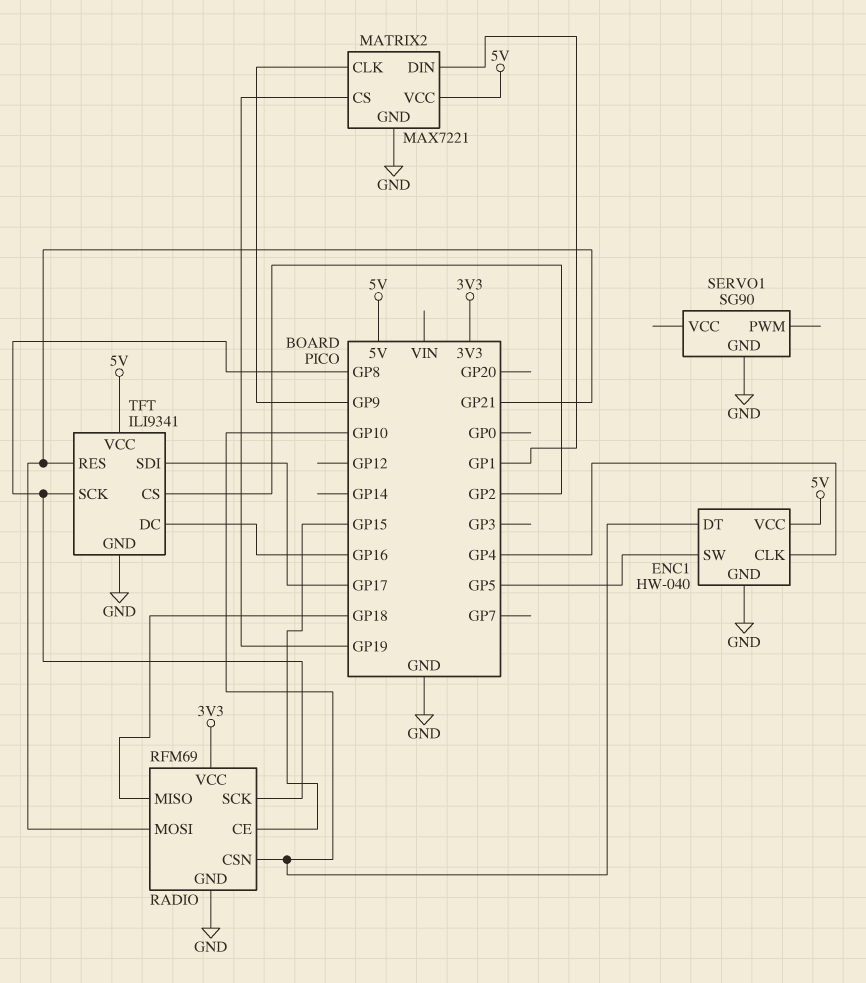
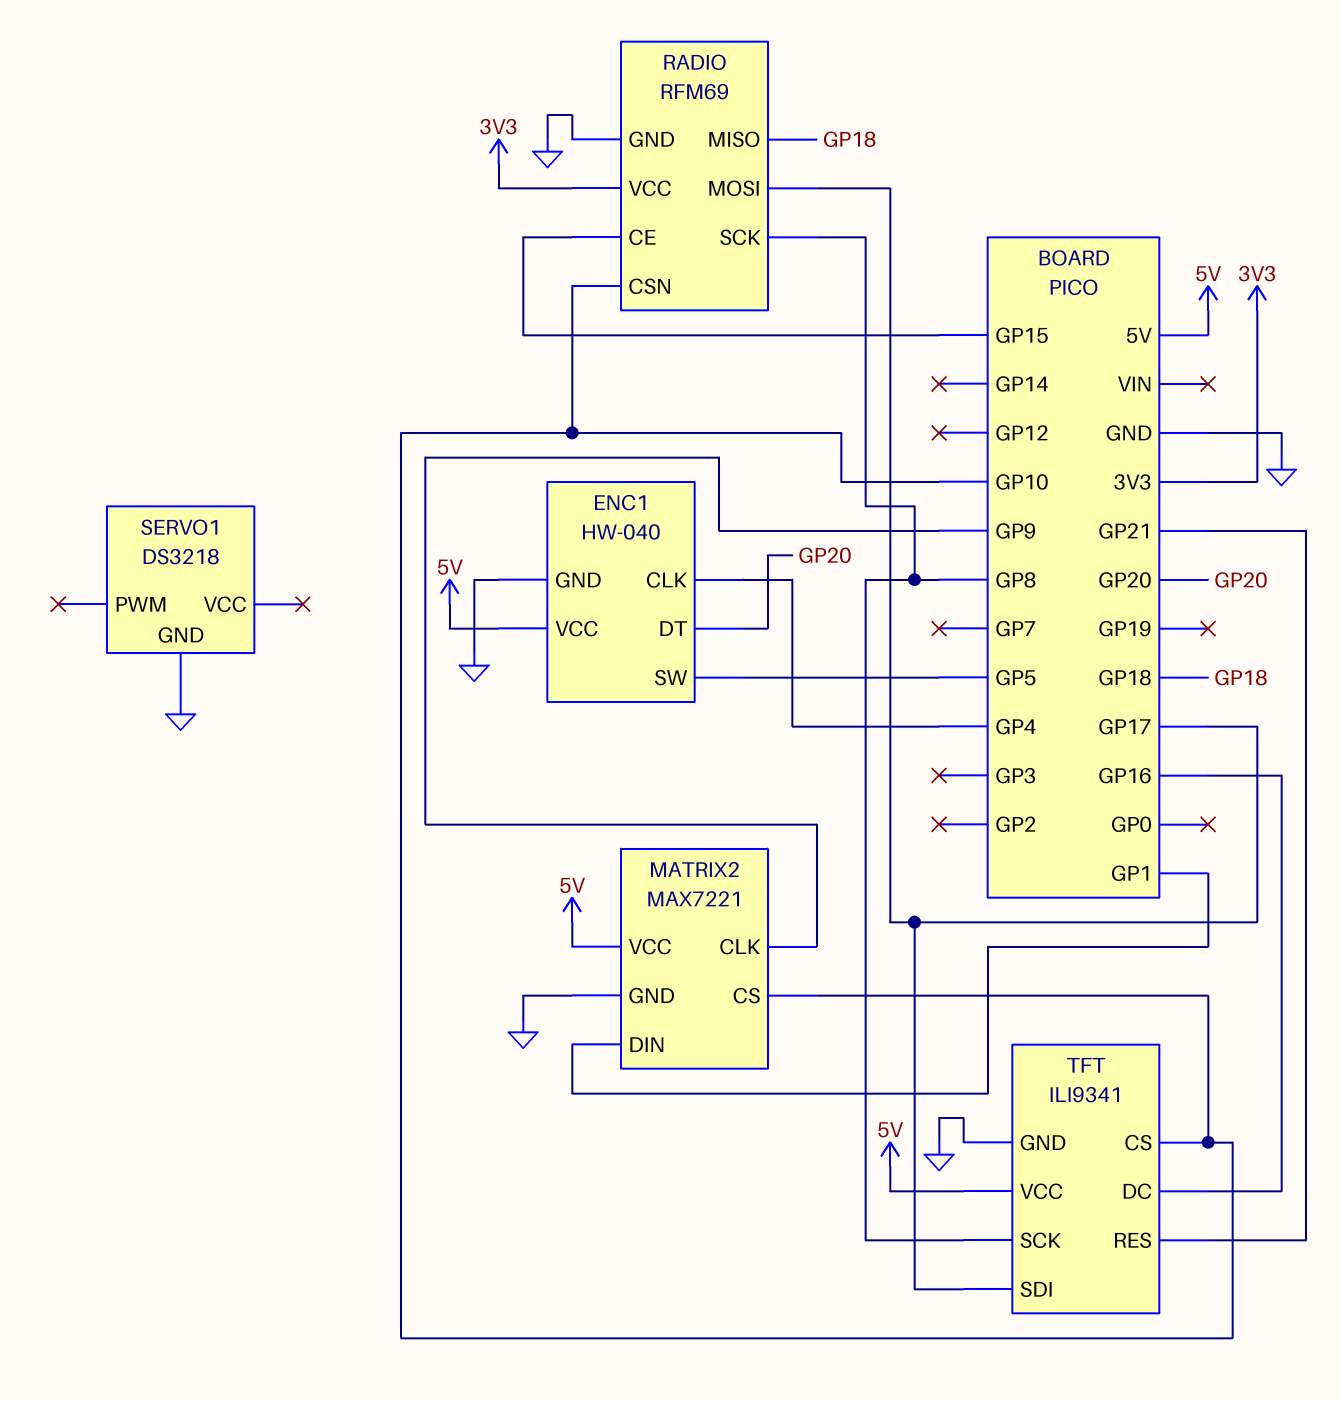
ENC1 pin DT: GP10 -> GP20
MATRIX2 pin CS: GP19 -> GP10
RADIO pin MOSI: GP21 -> GP17
SERVO1: SG90 -> DS3218
TFT pin CS: GP2 -> GP10

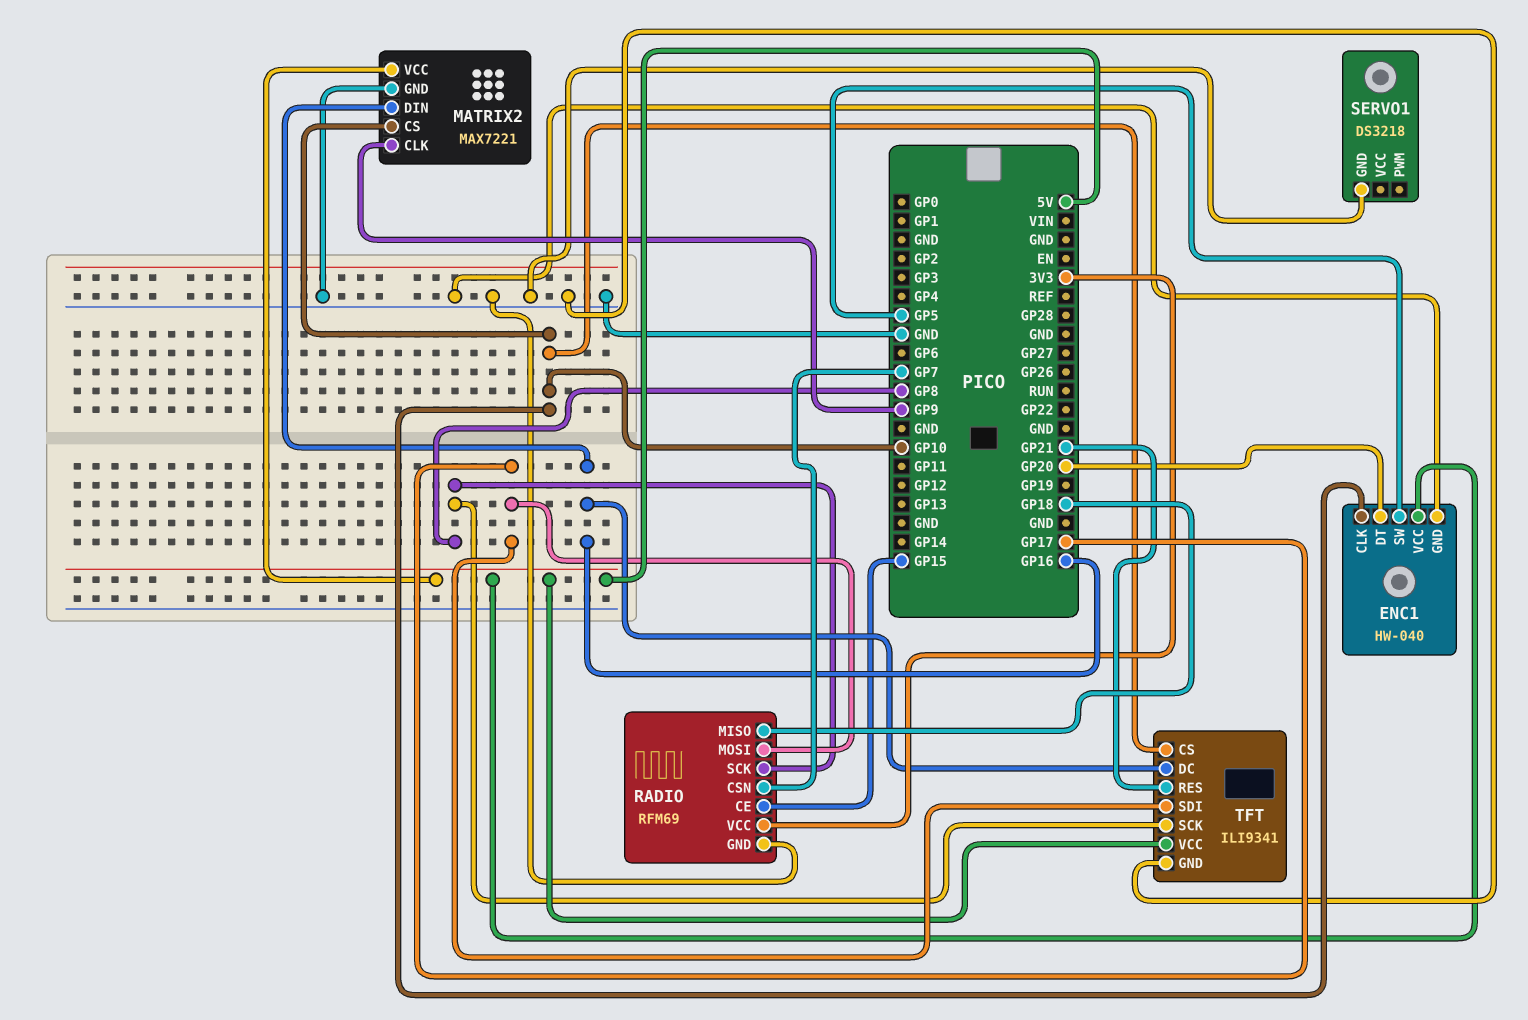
ENC1 pin CLK: GP4 -> GP10
MATRIX2 pin DIN: GP1 -> GP16
RADIO pin CSN: GP10 -> GP7

